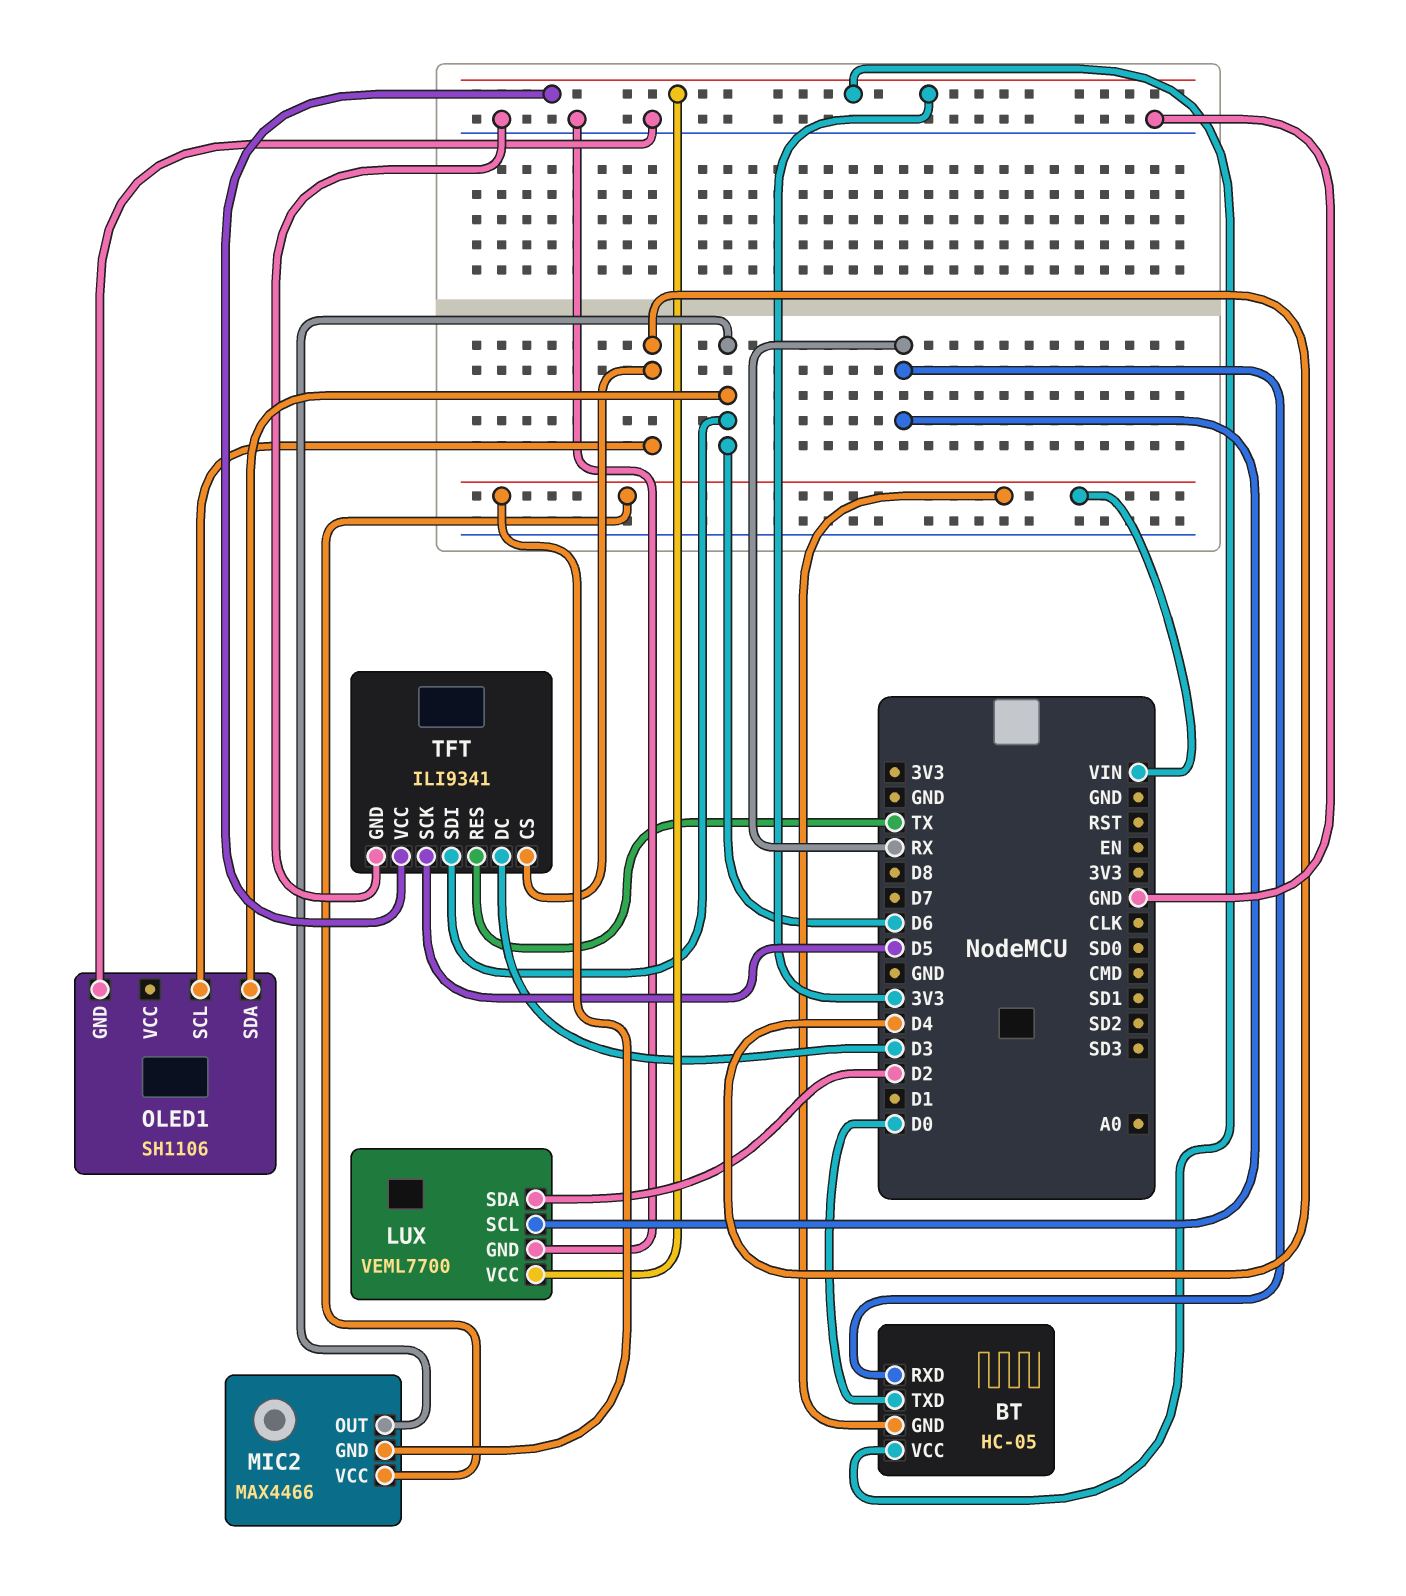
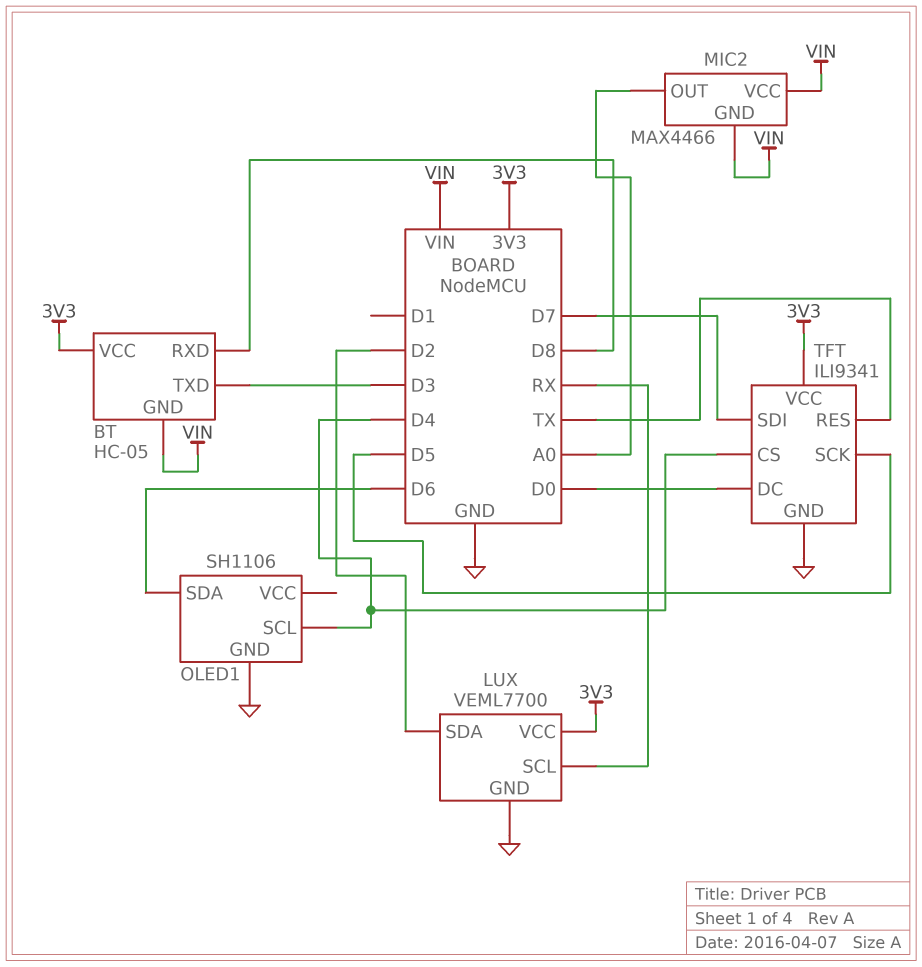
BT pin RXD: RX -> D8
BT pin TXD: D0 -> D3
MIC2 pin OUT: D6 -> A0
TFT pin DC: D3 -> D0
TFT pin SDI: D6 -> D7

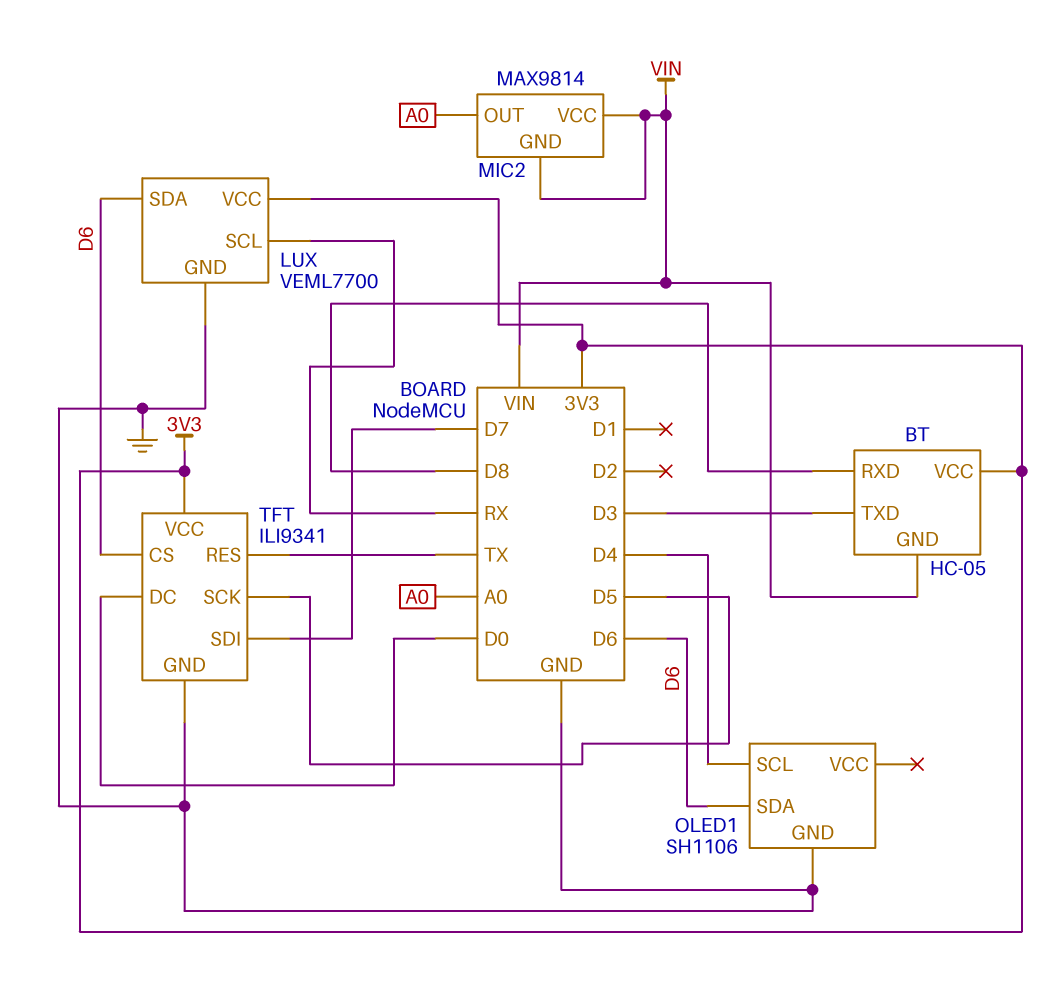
LUX pin SDA: D2 -> D6
MIC2: MAX4466 -> MAX9814
TFT pin CS: D4 -> D6

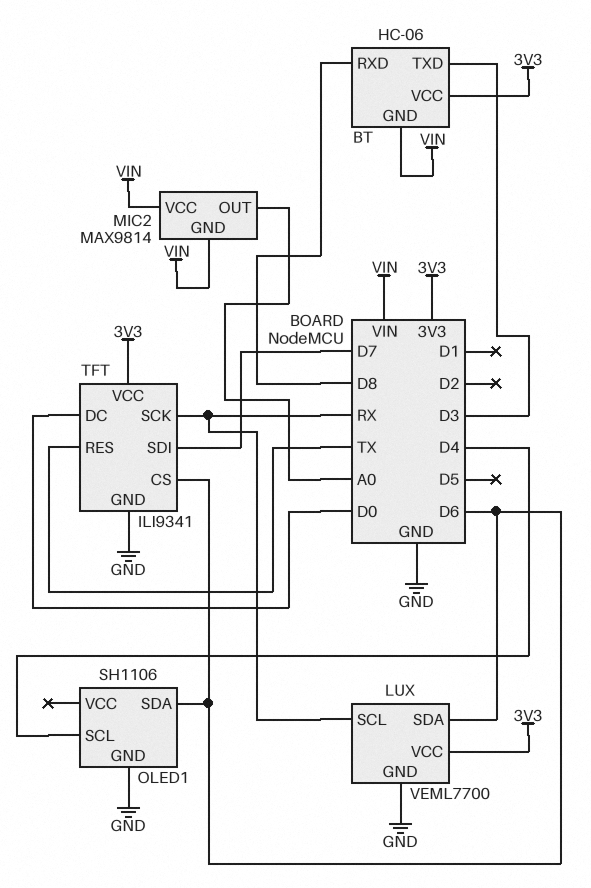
BT: HC-05 -> HC-06
TFT pin SCK: D5 -> RX

